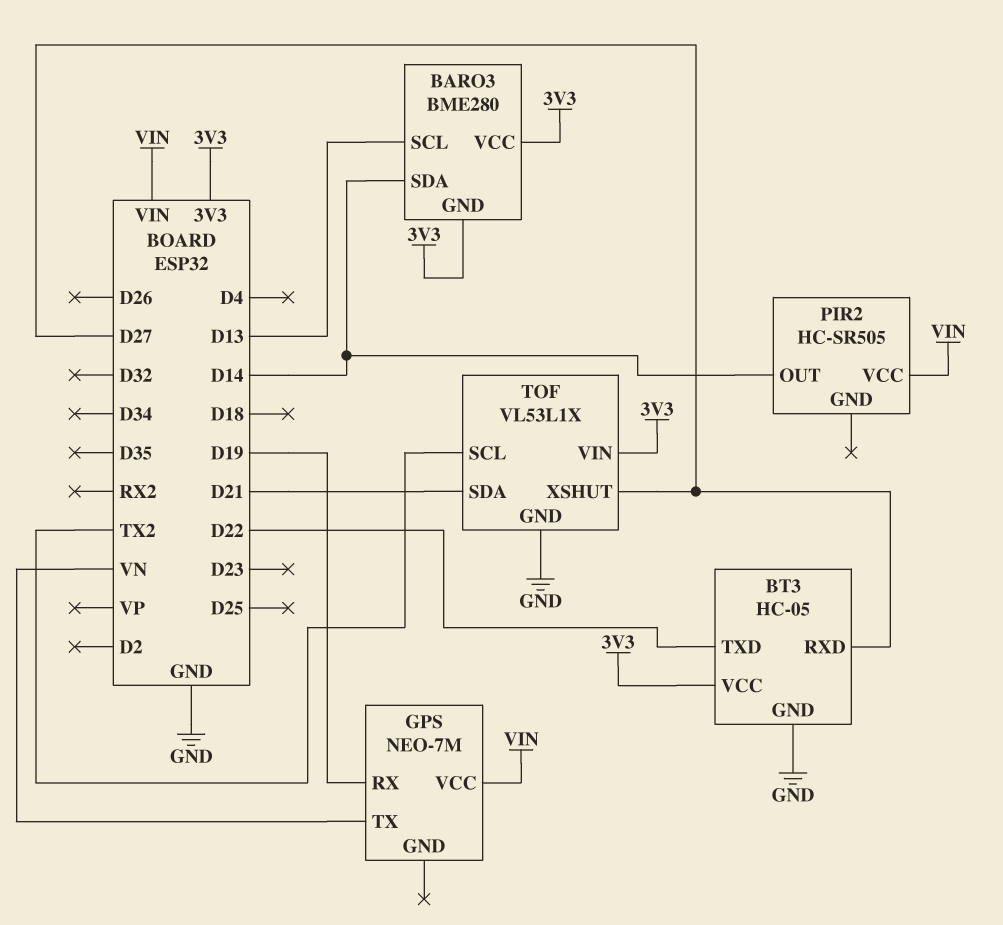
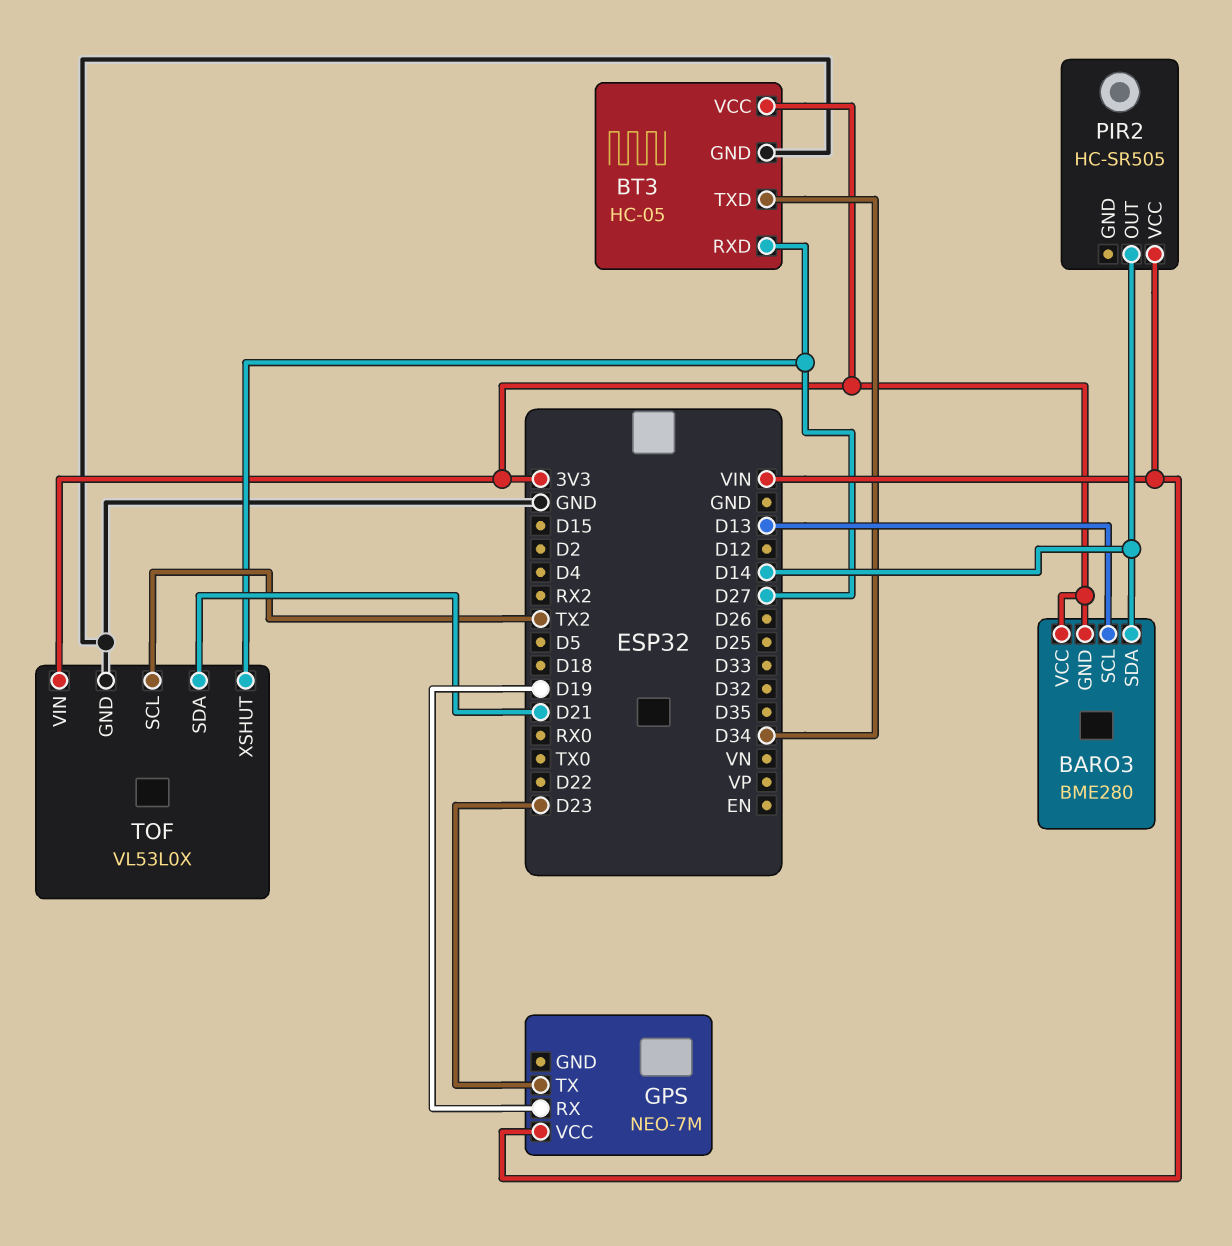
BT3 pin TXD: D22 -> D34
GPS pin TX: VN -> D23
TOF: VL53L1X -> VL53L0X

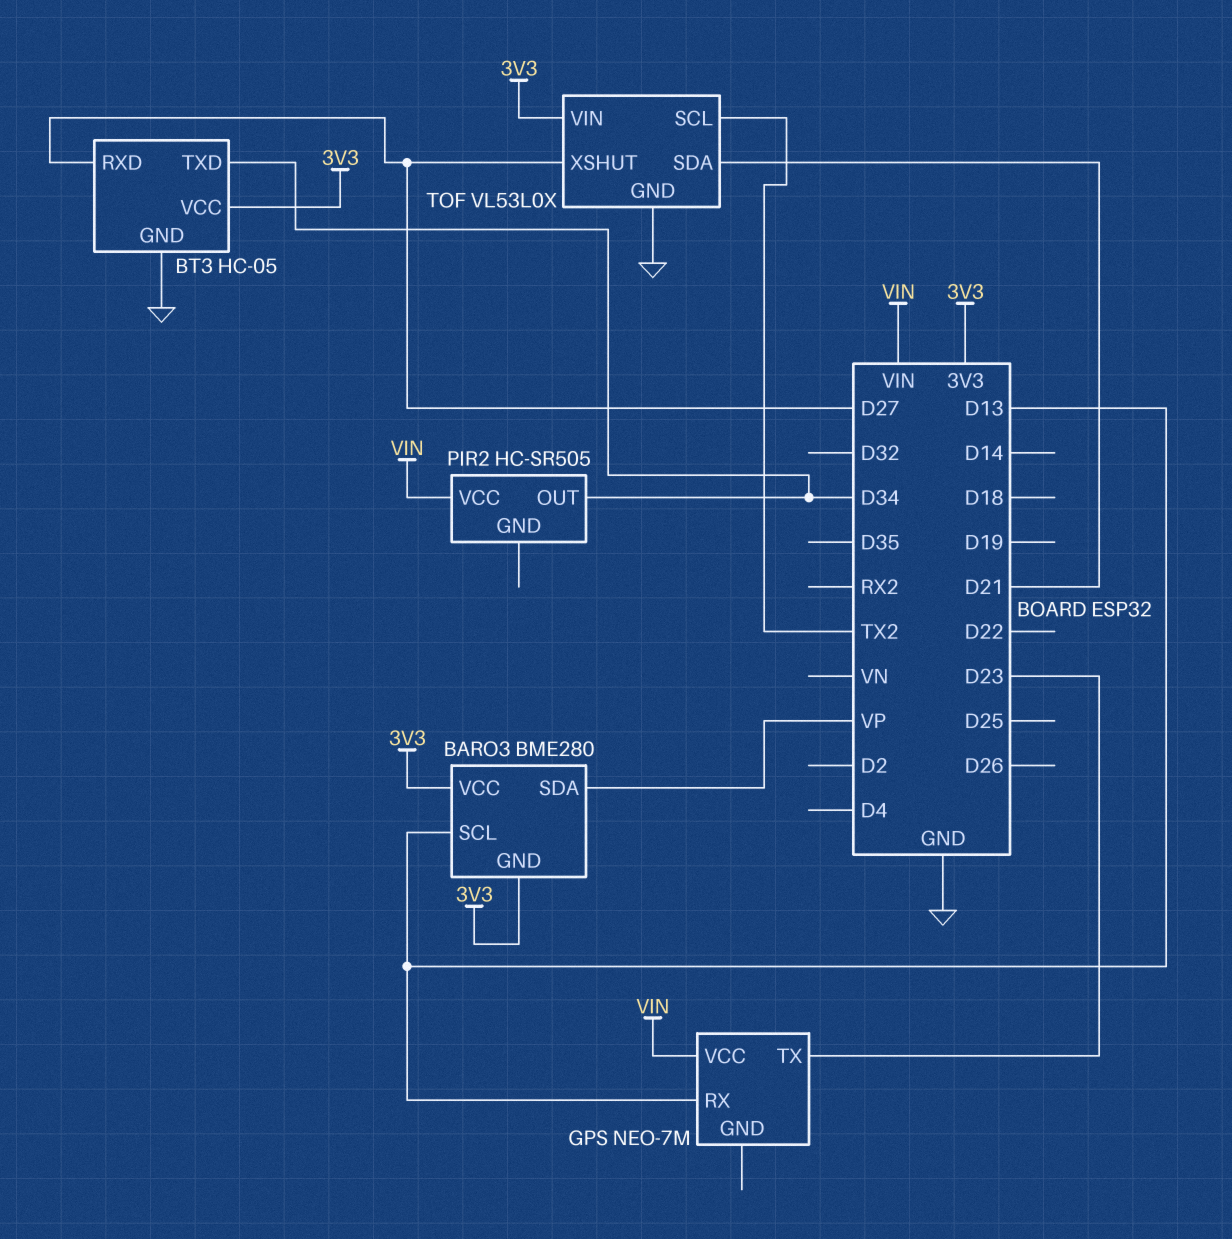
BARO3 pin SDA: D14 -> VP
GPS pin RX: D19 -> D13
PIR2 pin OUT: D14 -> D34

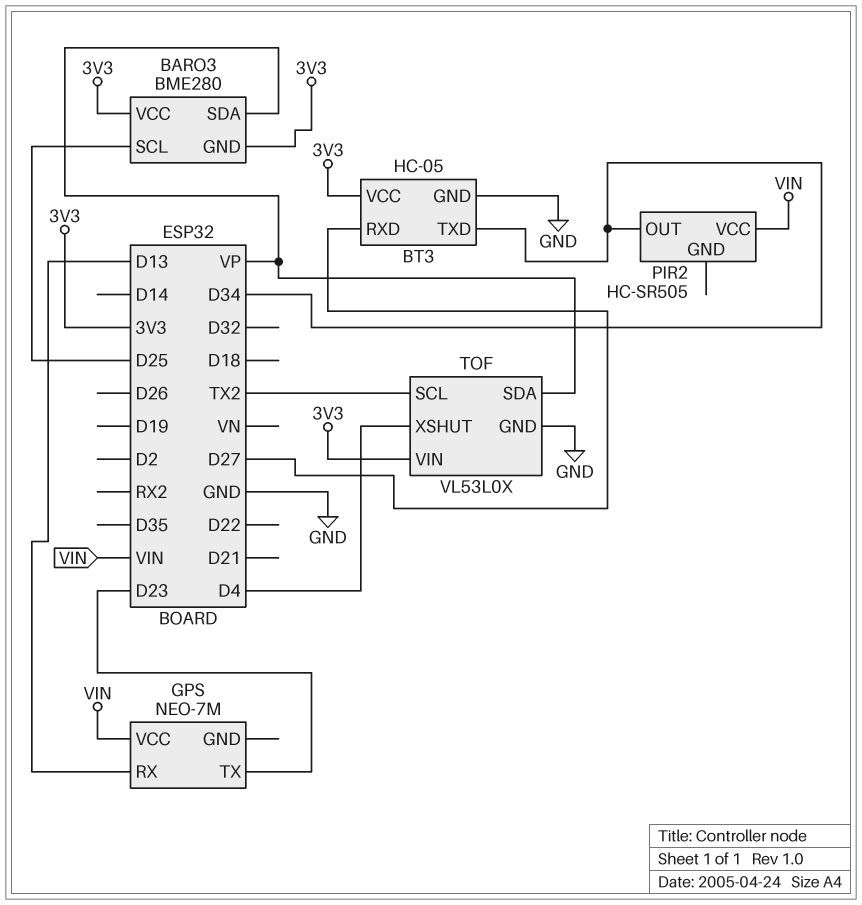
BARO3 pin SCL: D13 -> D25
TOF pin SDA: D21 -> VP
TOF pin XSHUT: D27 -> D4

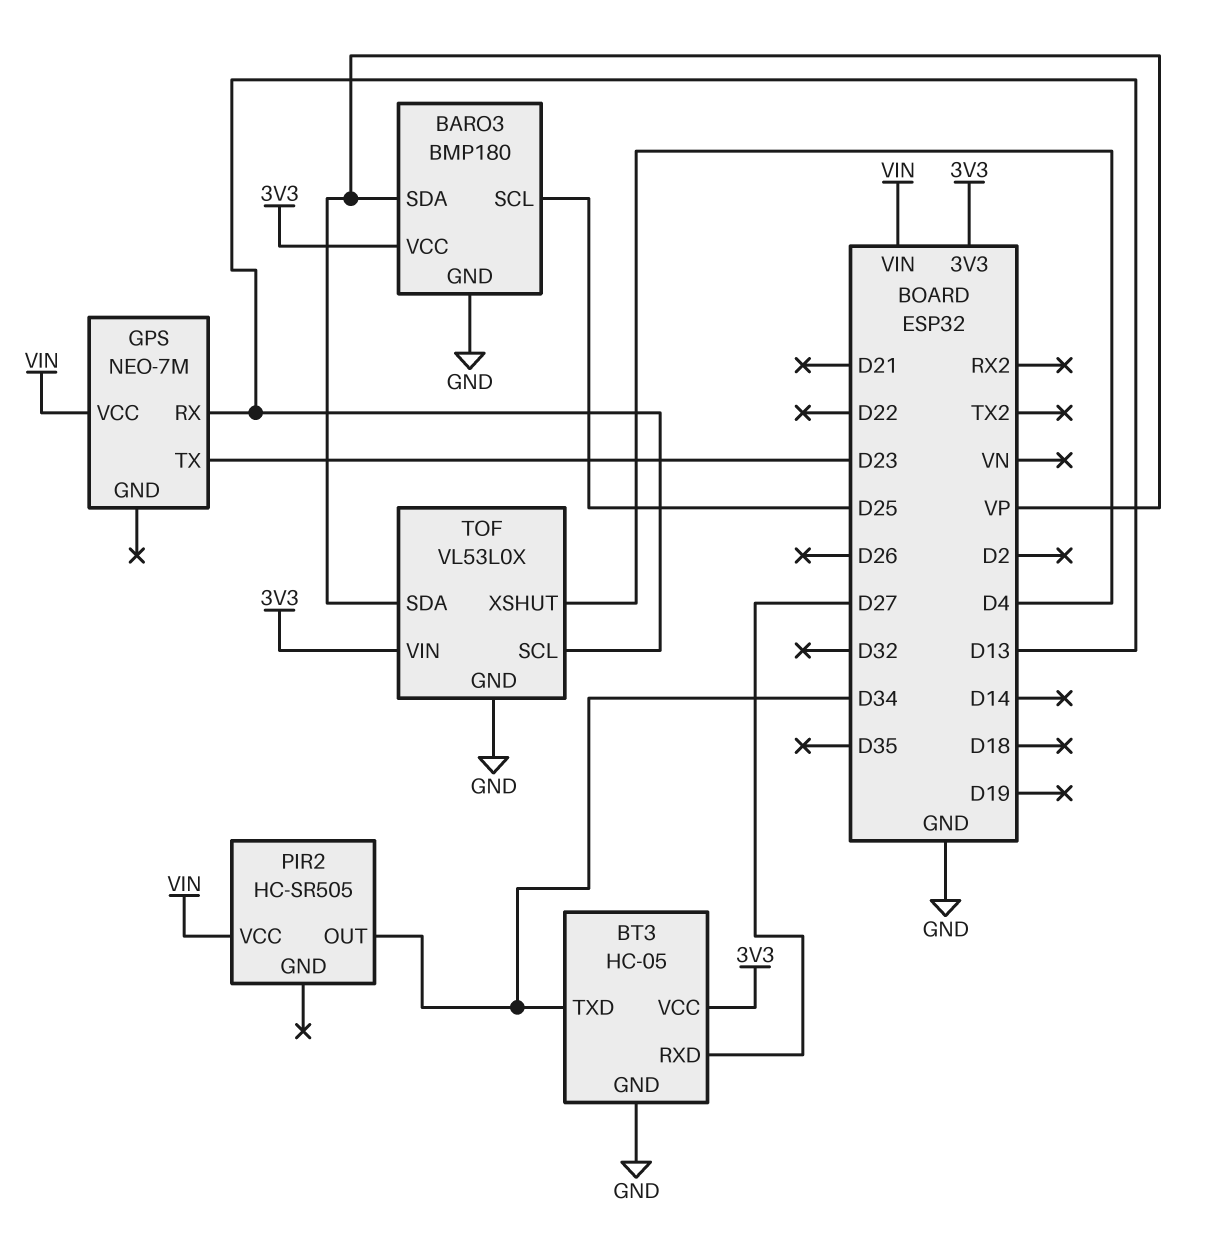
BARO3: BME280 -> BMP180
BARO3 pin GND: 3V3 -> GND
TOF pin SCL: TX2 -> D13

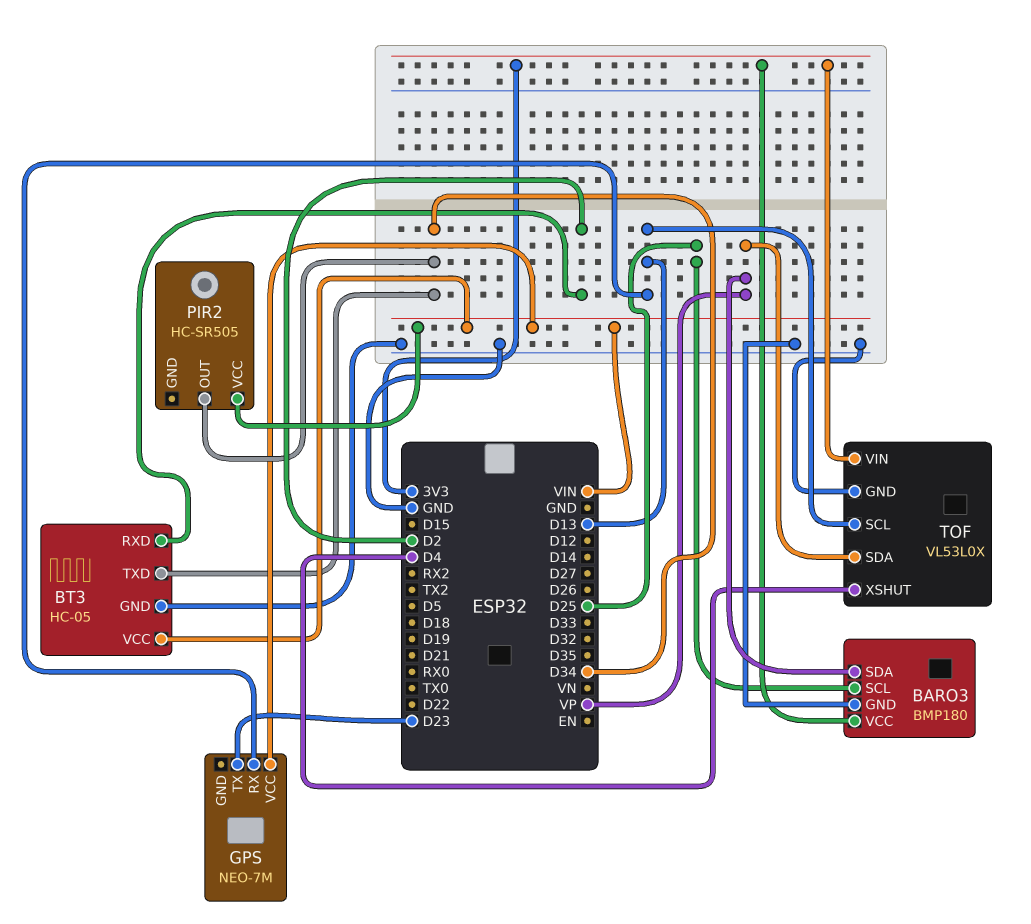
BT3 pin RXD: D27 -> D2
BT3 pin VCC: 3V3 -> VIN

